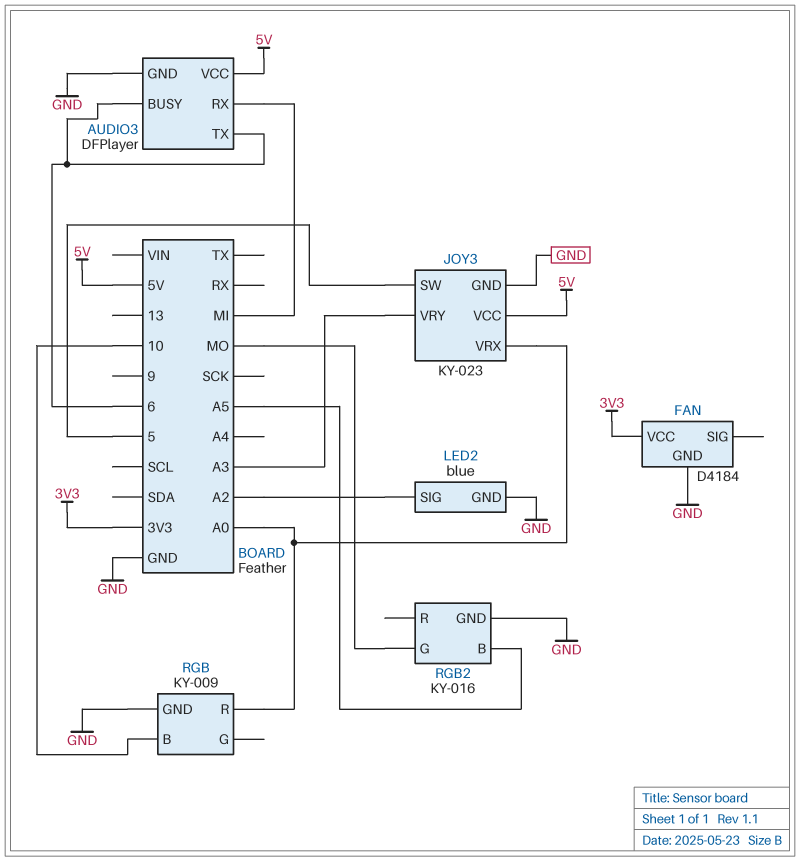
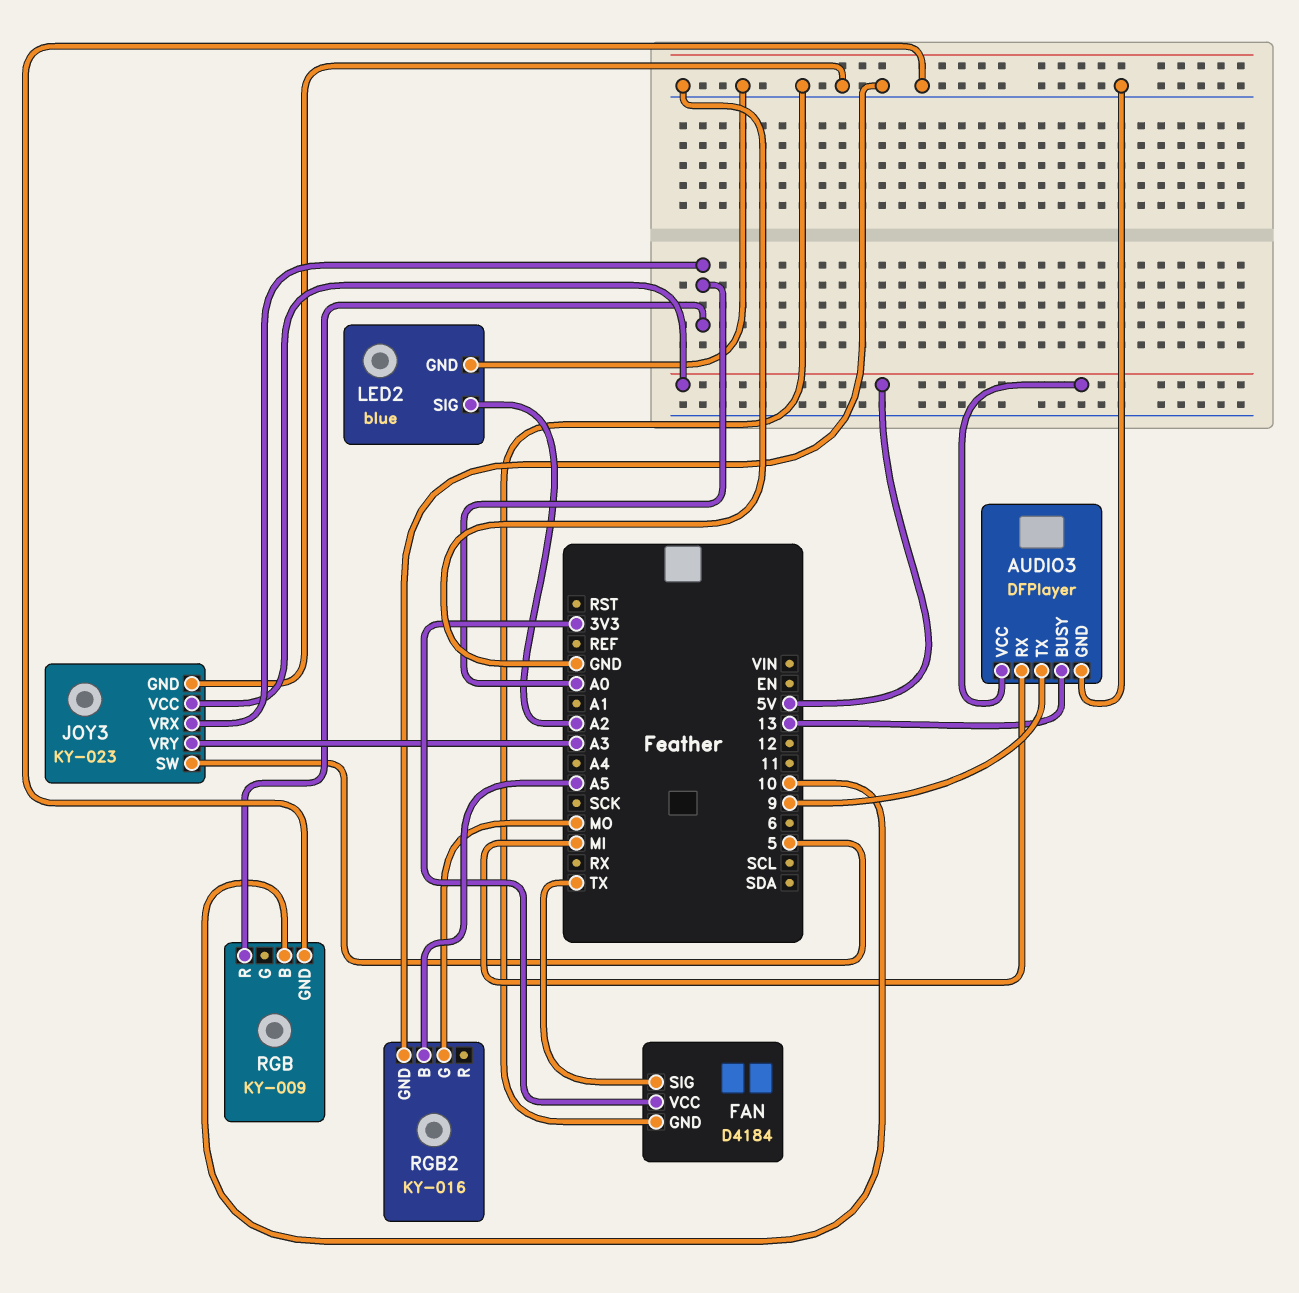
AUDIO3 pin BUSY: 6 -> 13
AUDIO3 pin TX: 6 -> 9
FAN pin SIG: none -> TX

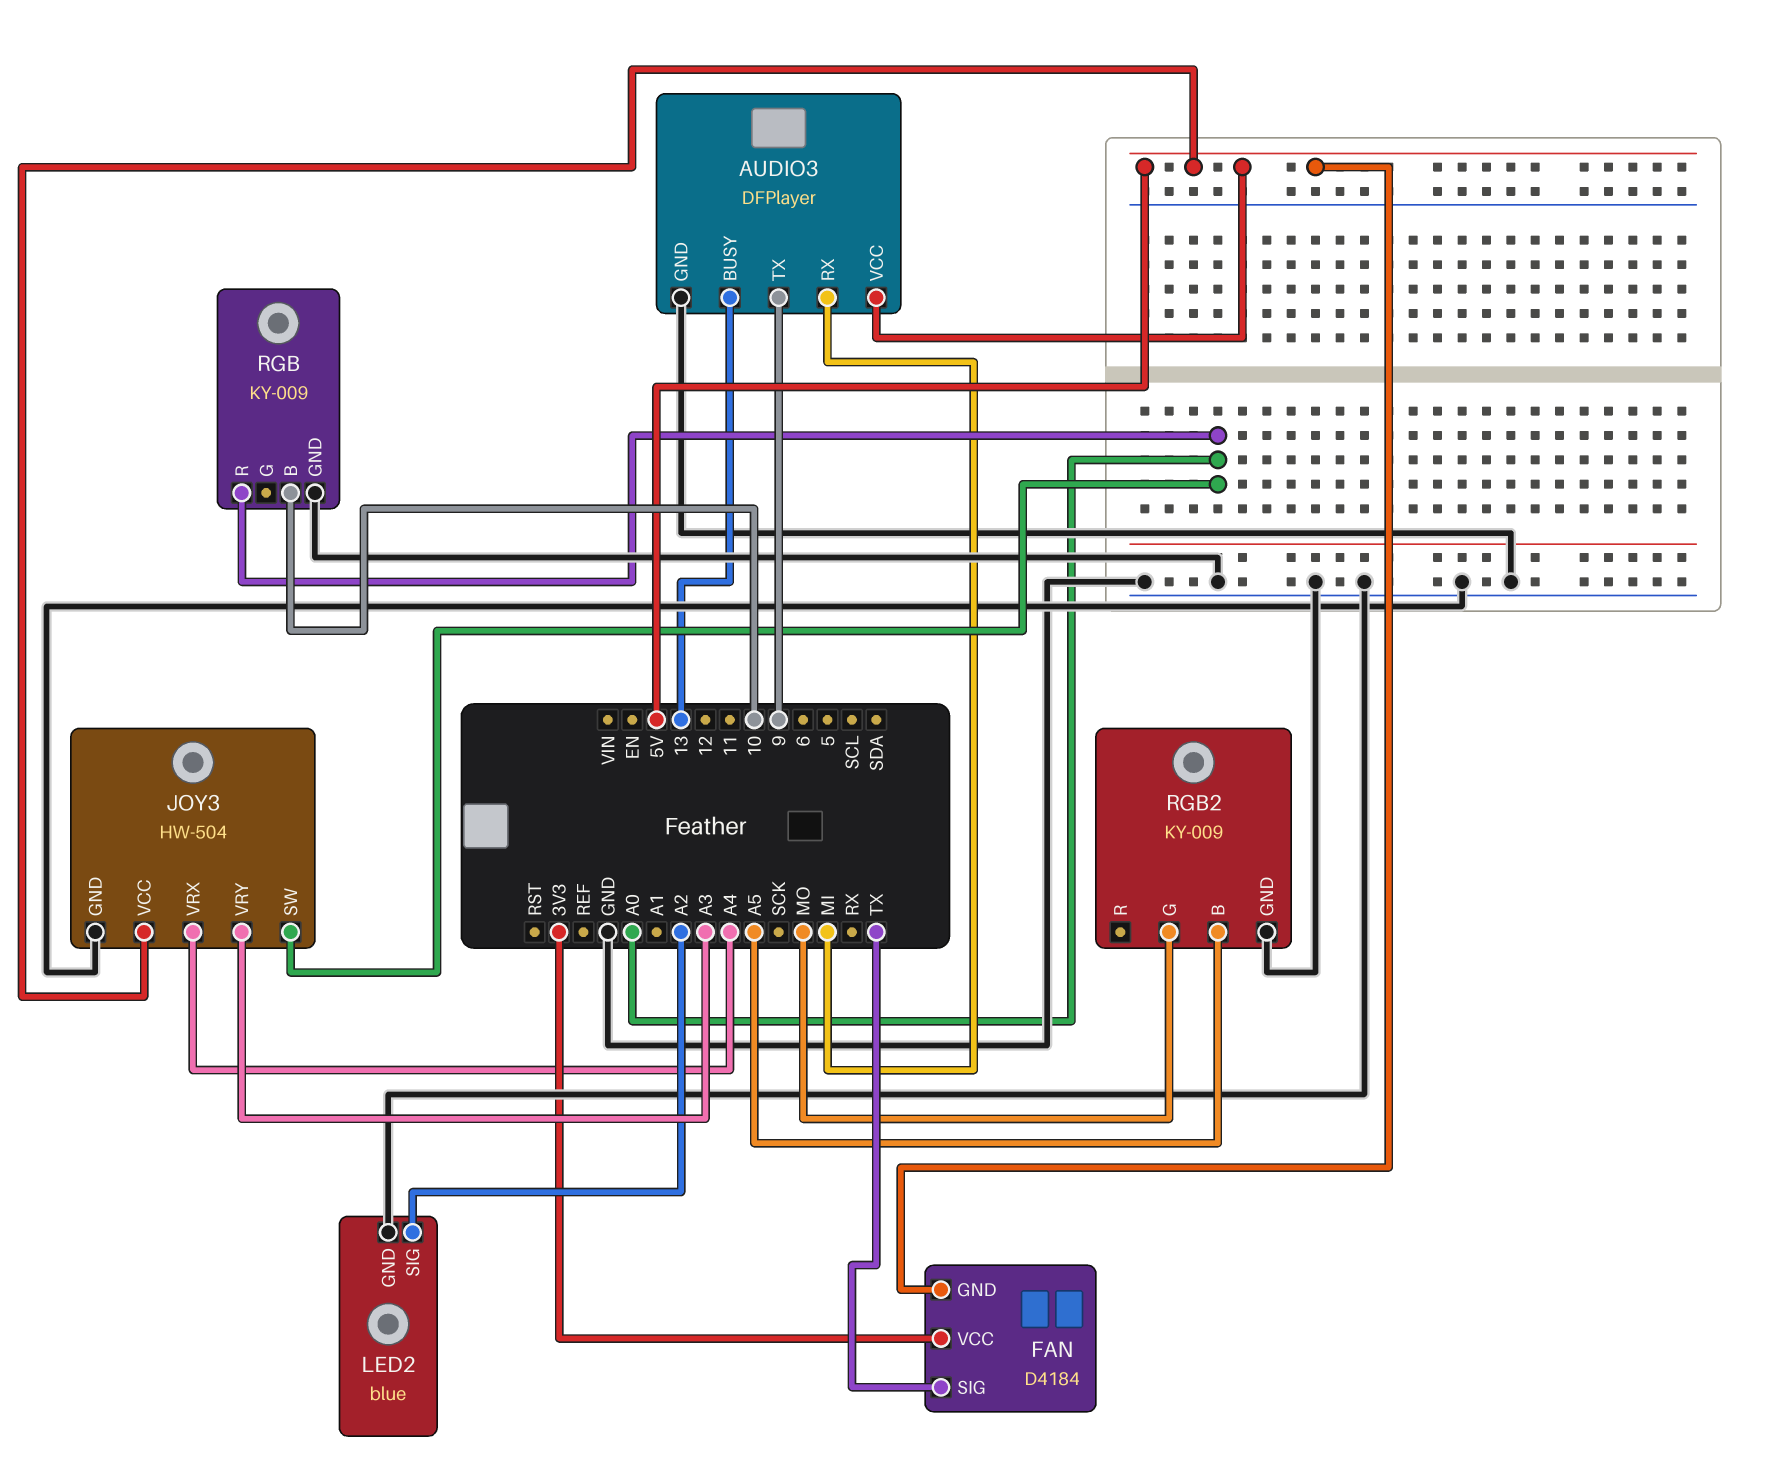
FAN pin GND: GND -> 5V
JOY3: KY-023 -> HW-504
JOY3 pin SW: 5 -> A0
JOY3 pin VRX: A0 -> A4
RGB2: KY-016 -> KY-009

